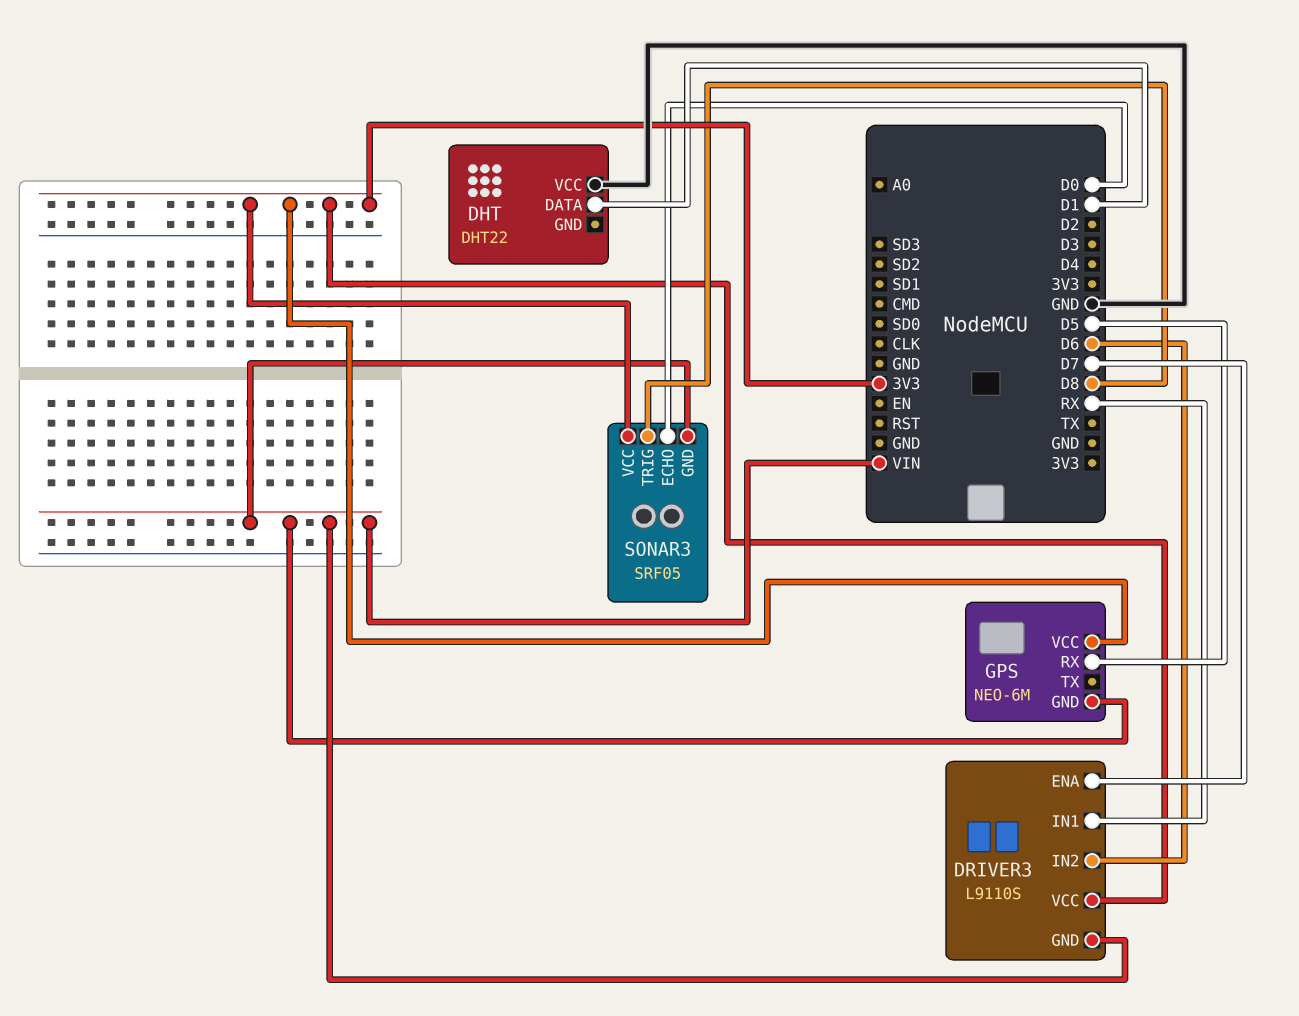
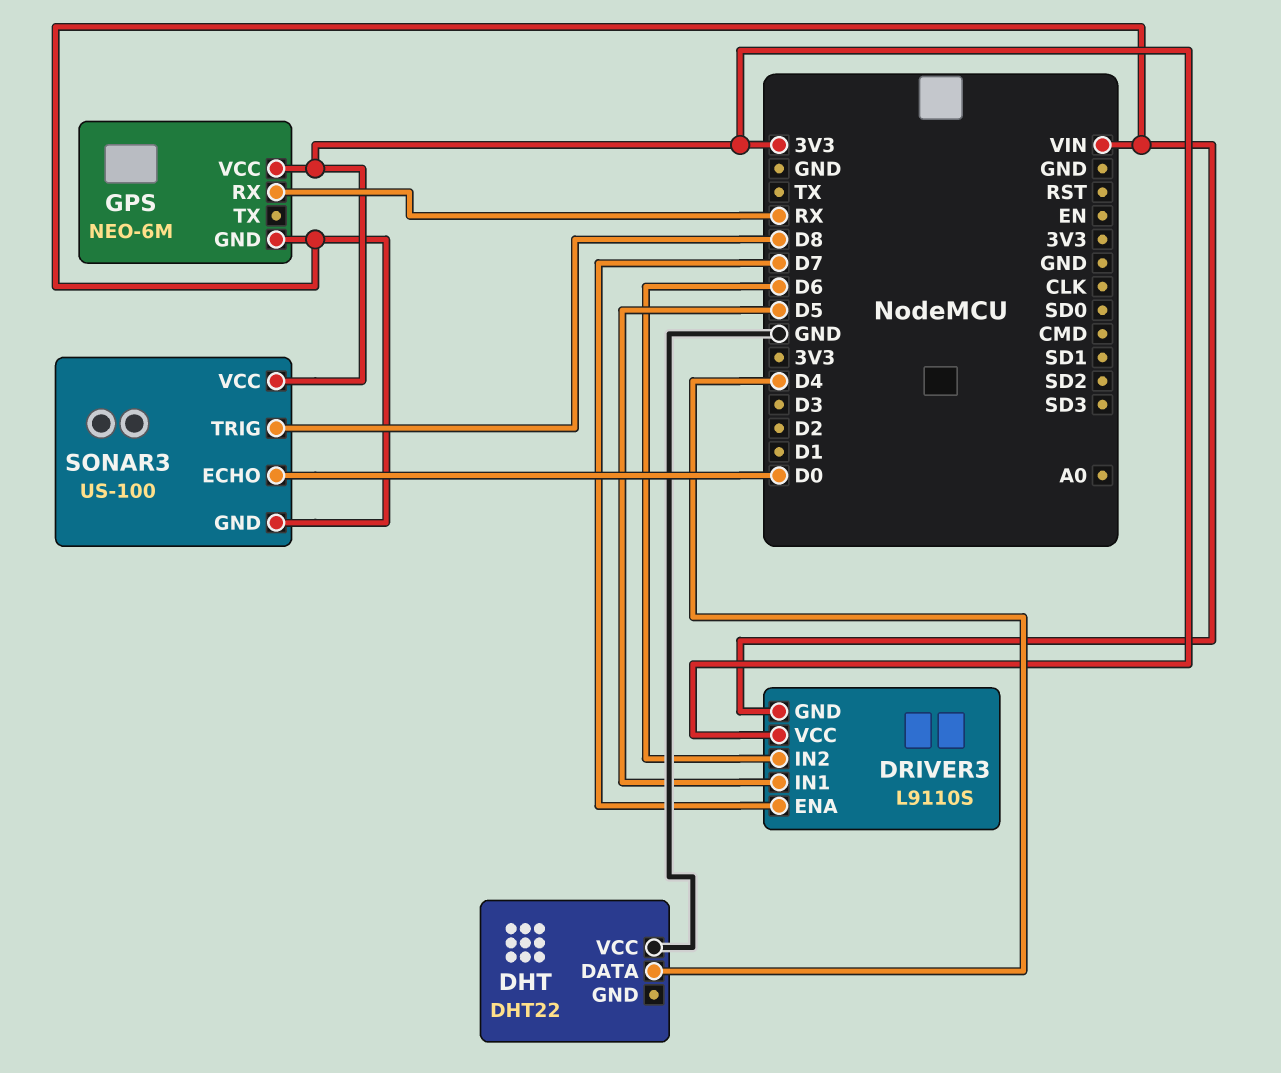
DHT pin DATA: D1 -> D4
DRIVER3 pin IN1: RX -> D5
GPS pin RX: D5 -> RX
SONAR3: SRF05 -> US-100

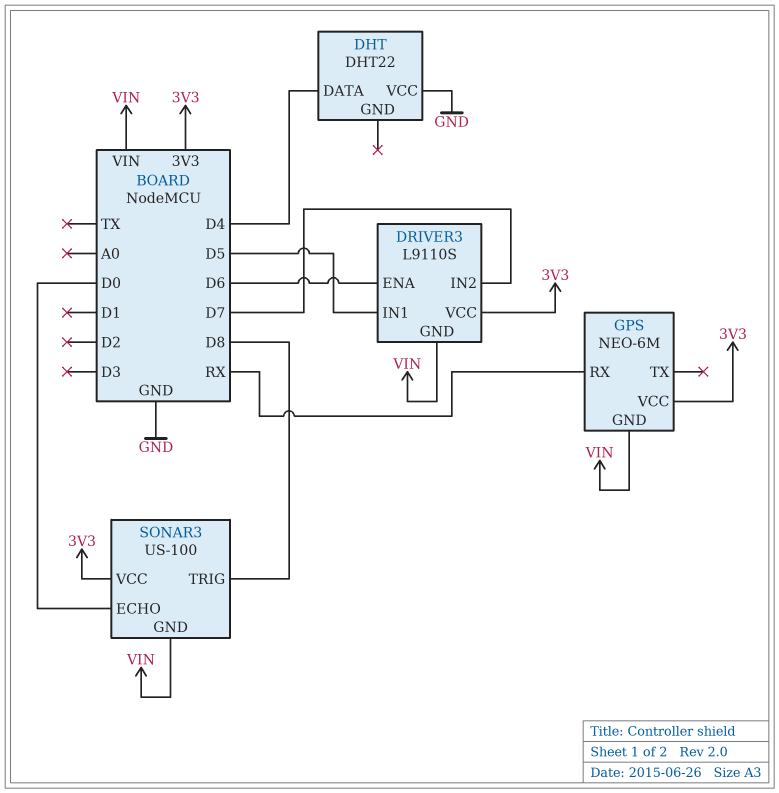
DRIVER3 pin ENA: D7 -> D6
DRIVER3 pin IN2: D6 -> D7

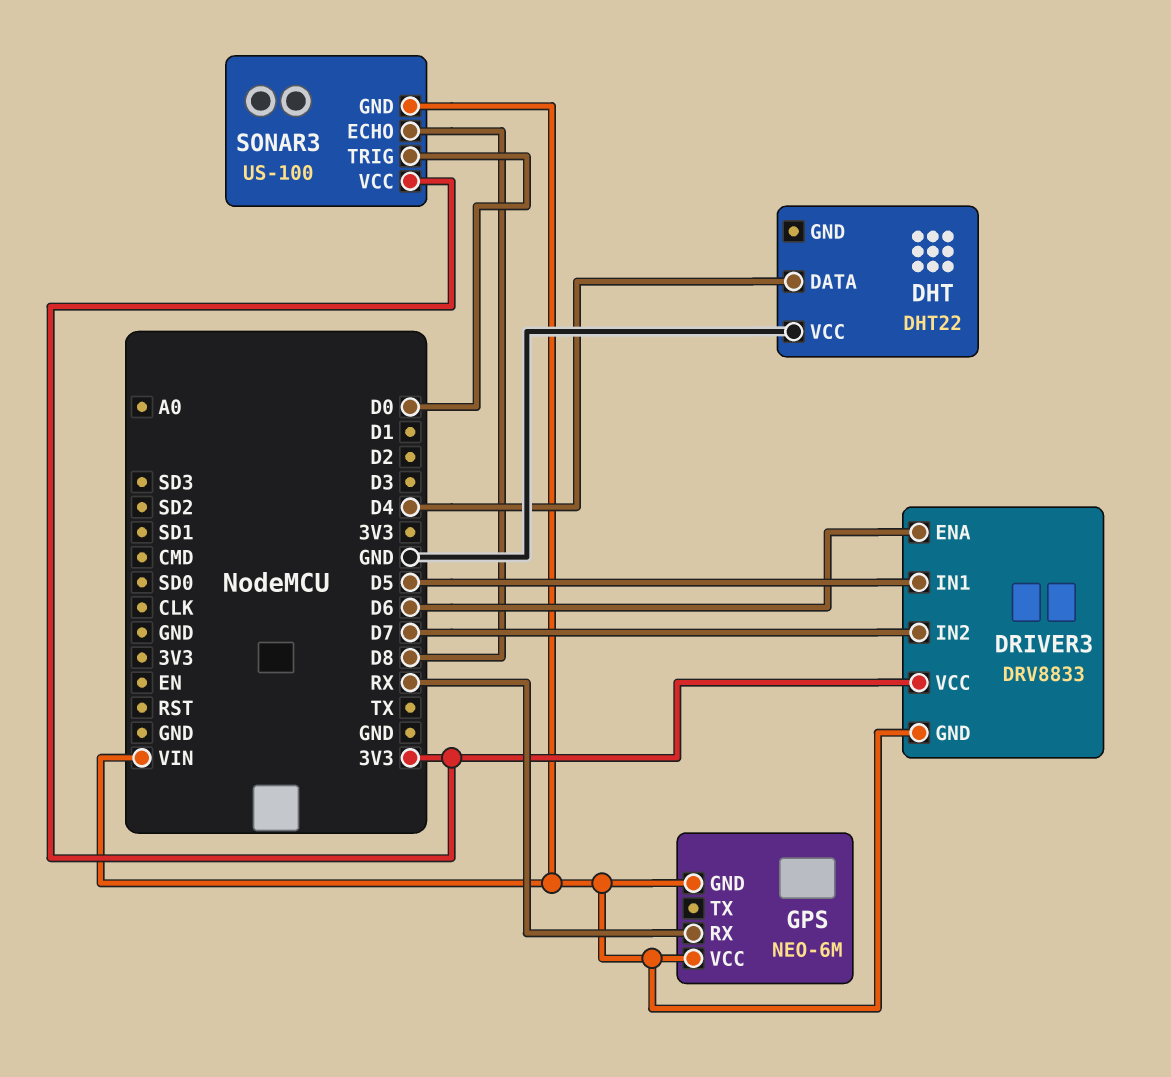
DRIVER3: L9110S -> DRV8833
GPS pin VCC: 3V3 -> VIN
SONAR3 pin ECHO: D0 -> D8
SONAR3 pin TRIG: D8 -> D0

